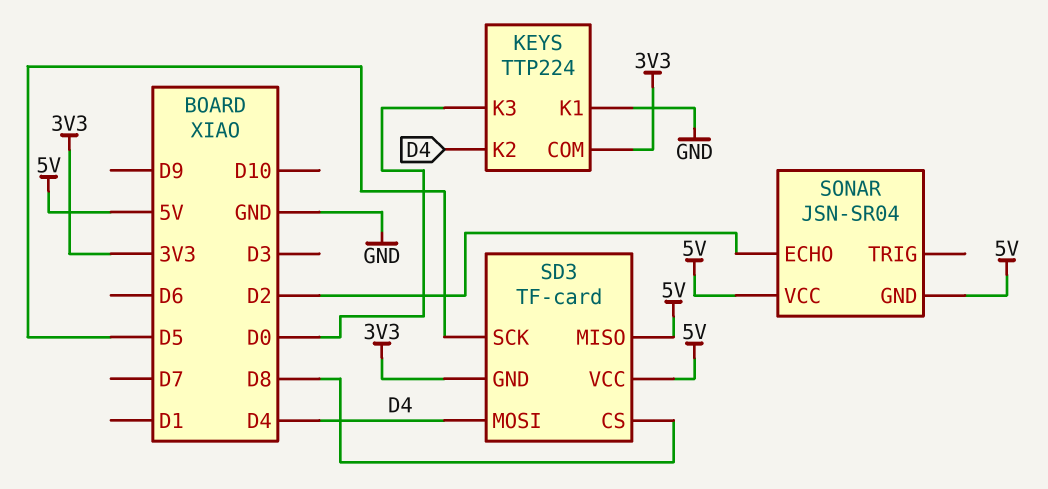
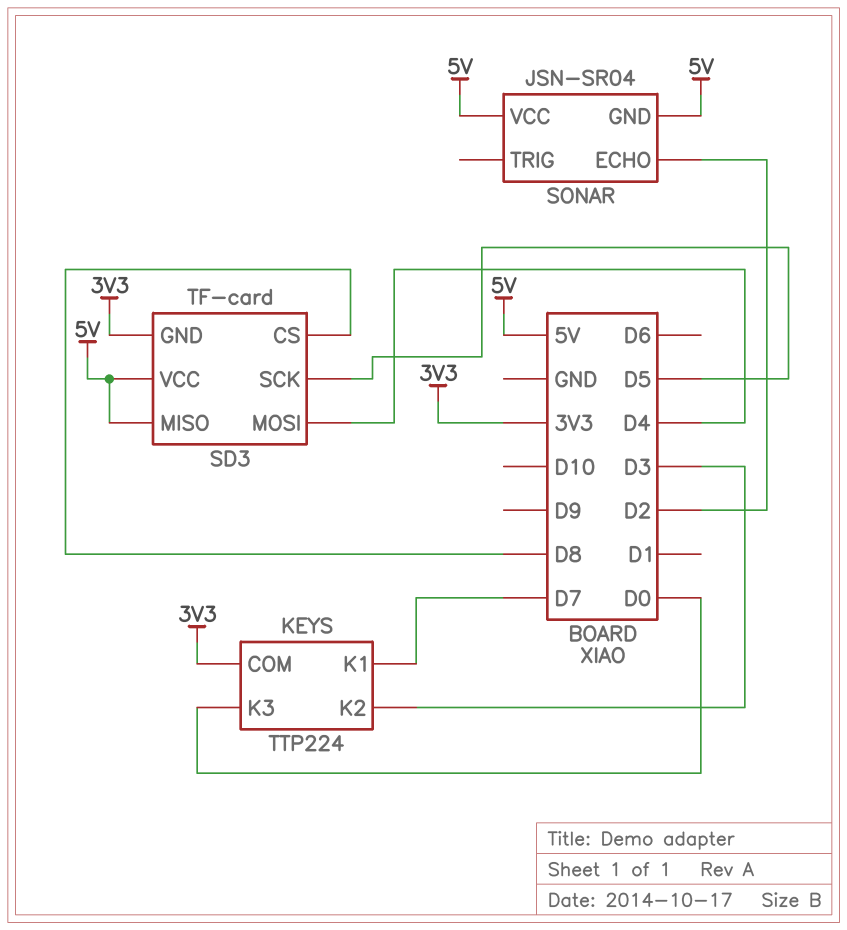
KEYS pin K1: GND -> D7
KEYS pin K2: D4 -> D3

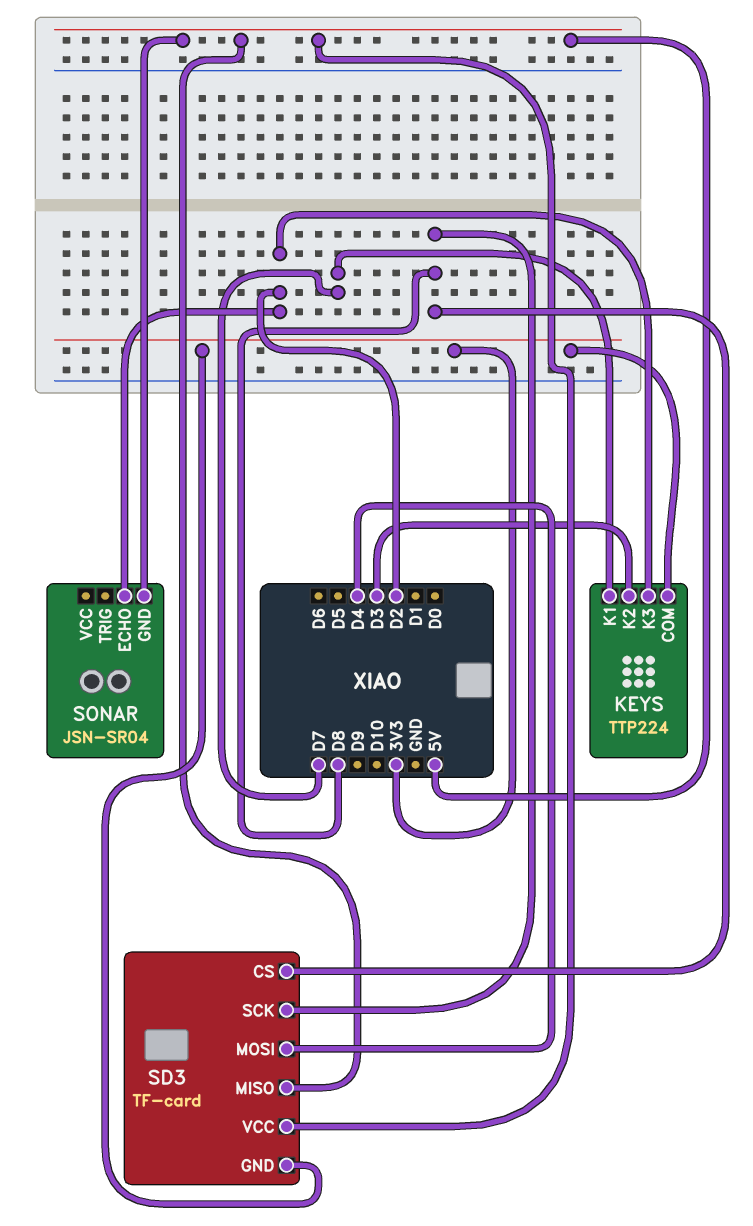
KEYS pin K3: D0 -> D2
SD3 pin SCK: D5 -> D8
SONAR pin VCC: 5V -> none

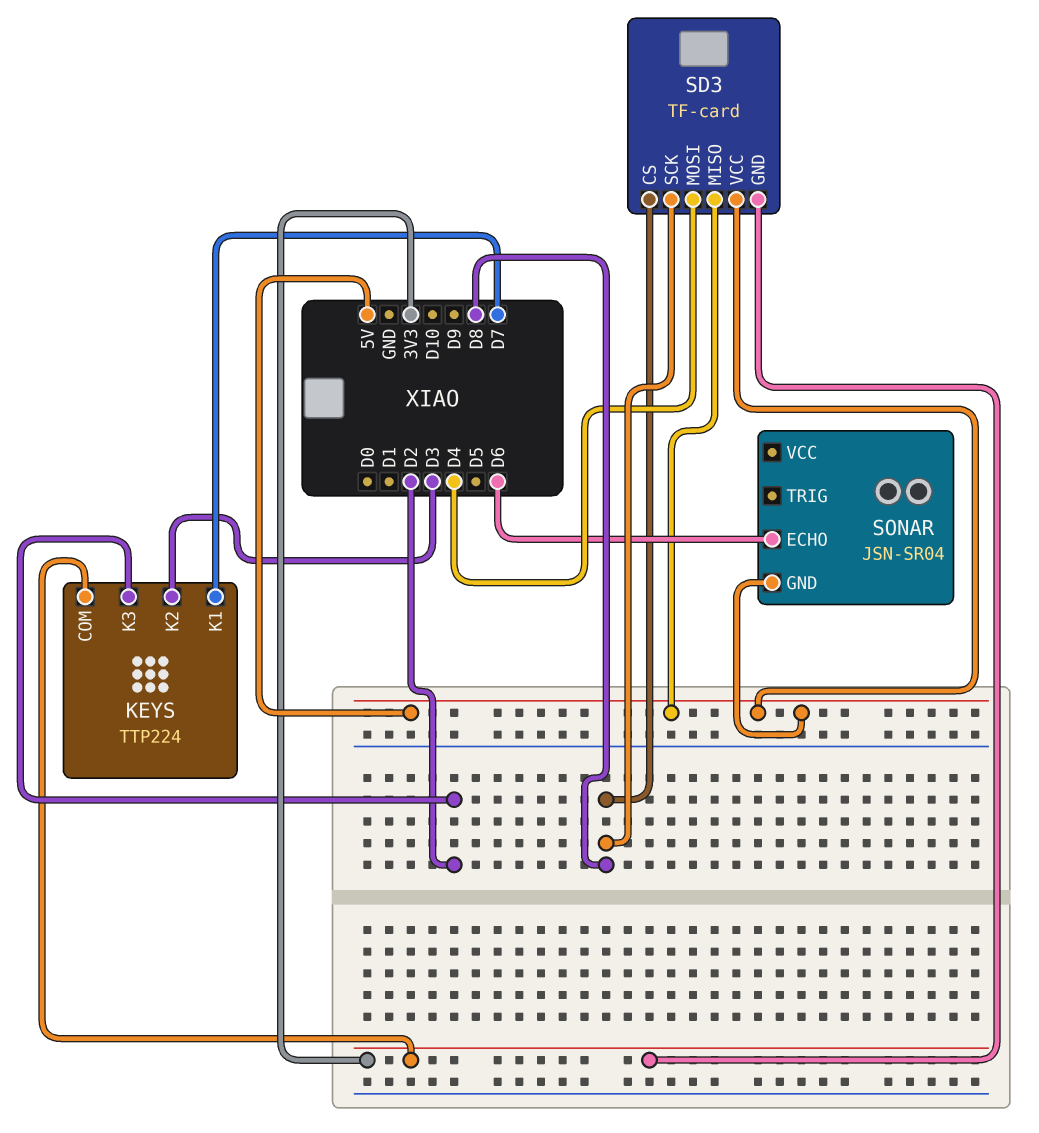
SONAR pin ECHO: D2 -> D6

